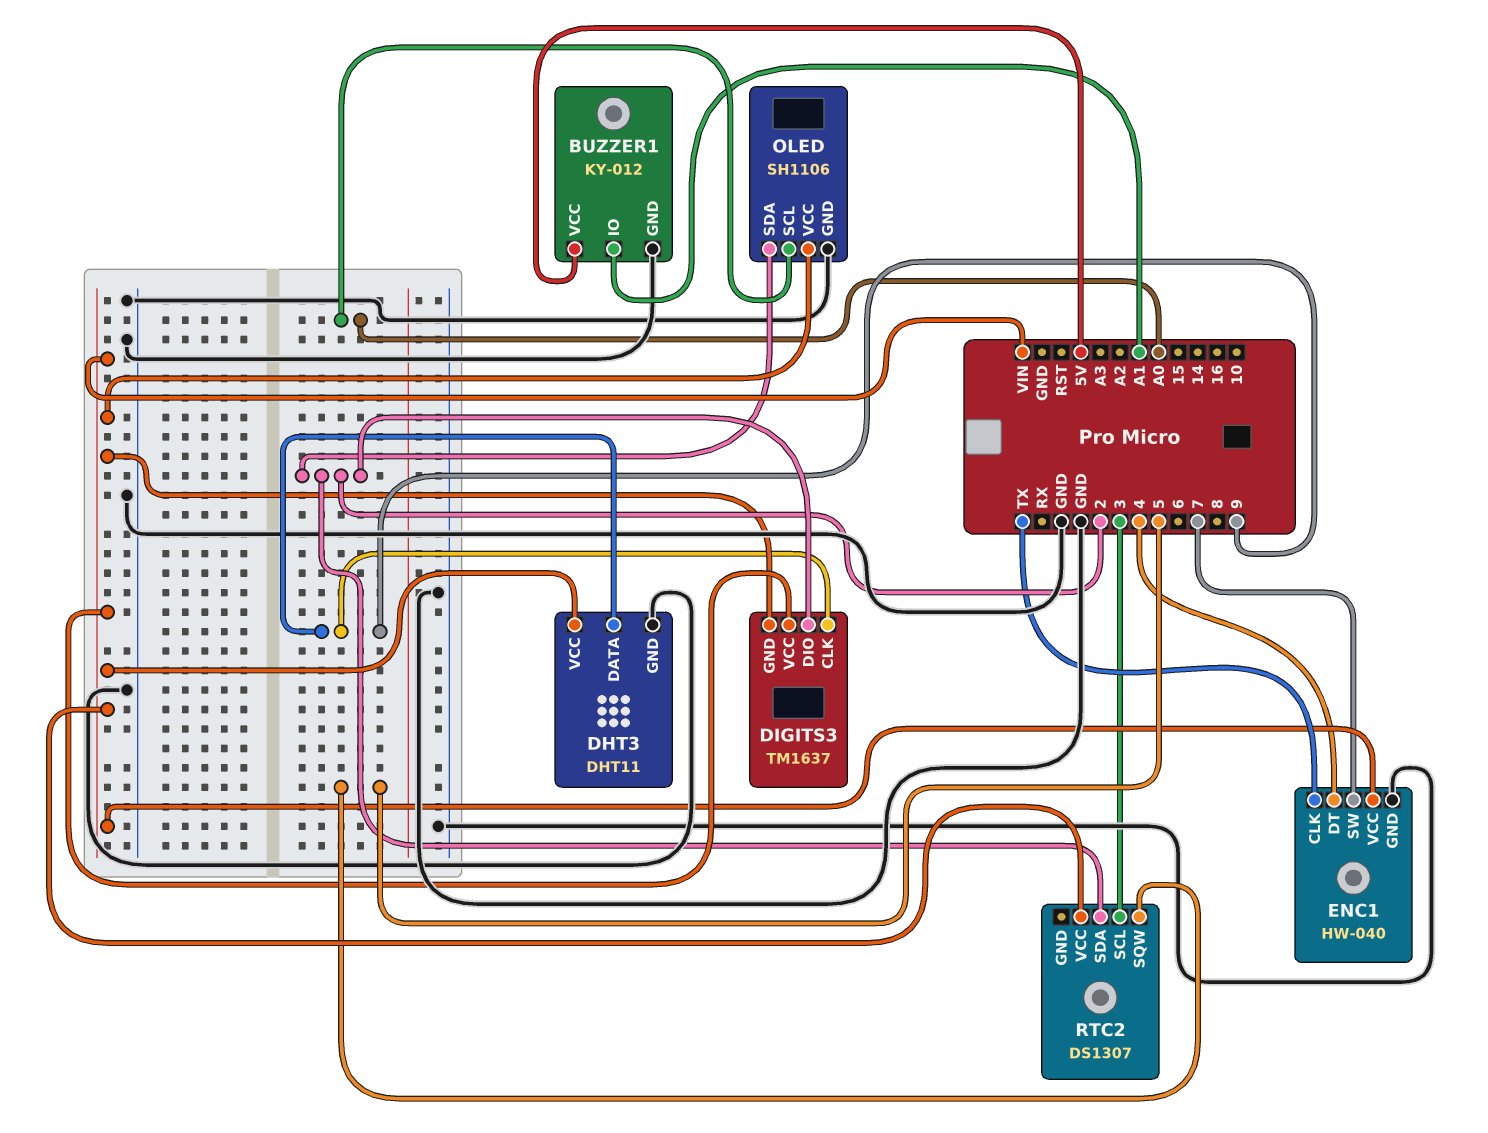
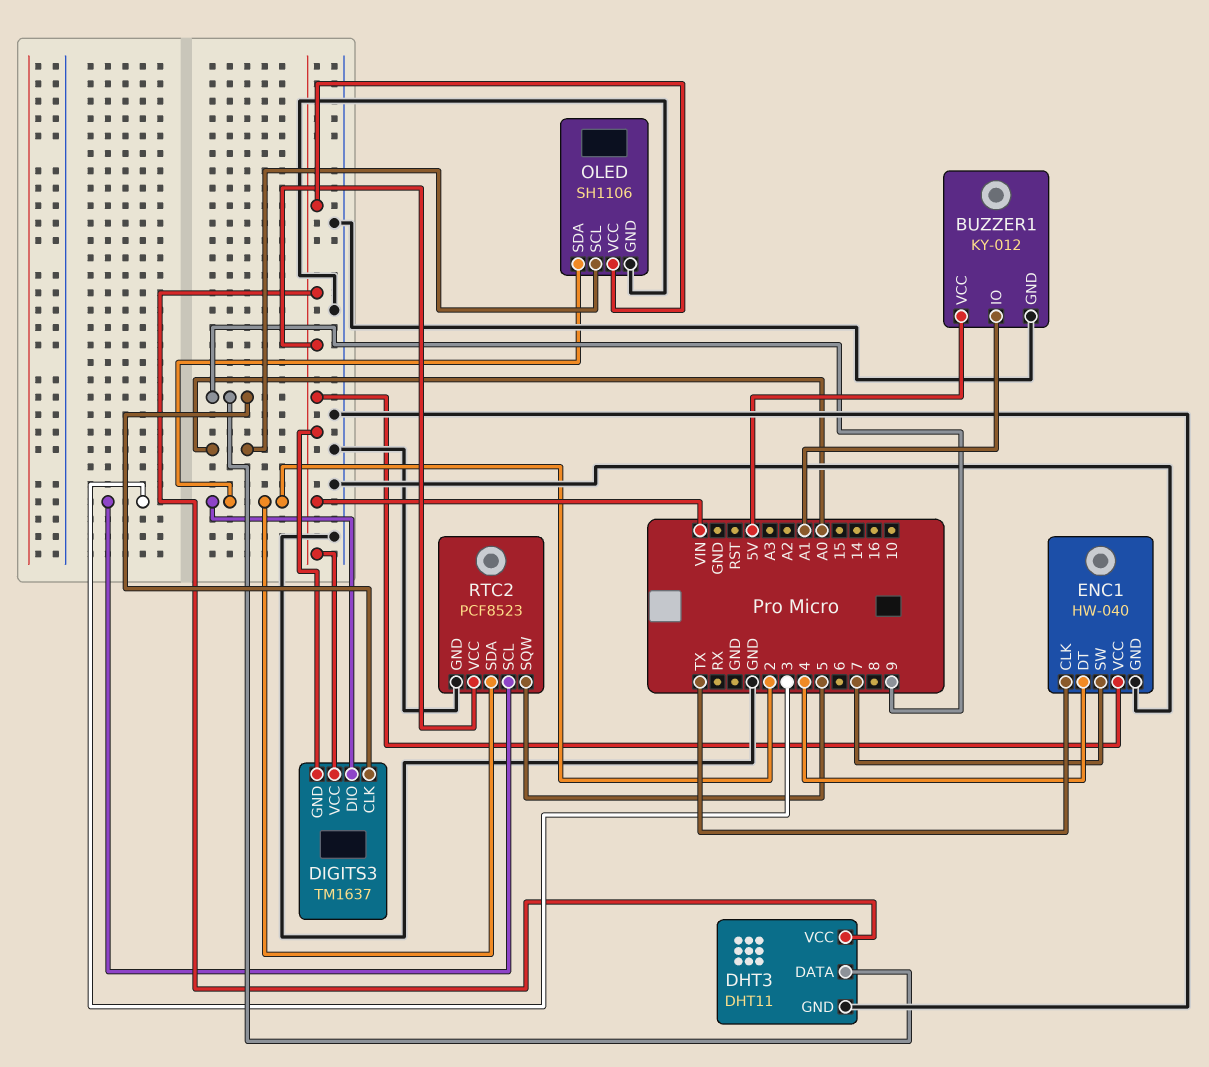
RTC2: DS1307 -> PCF8523
RTC2 pin GND: none -> GND

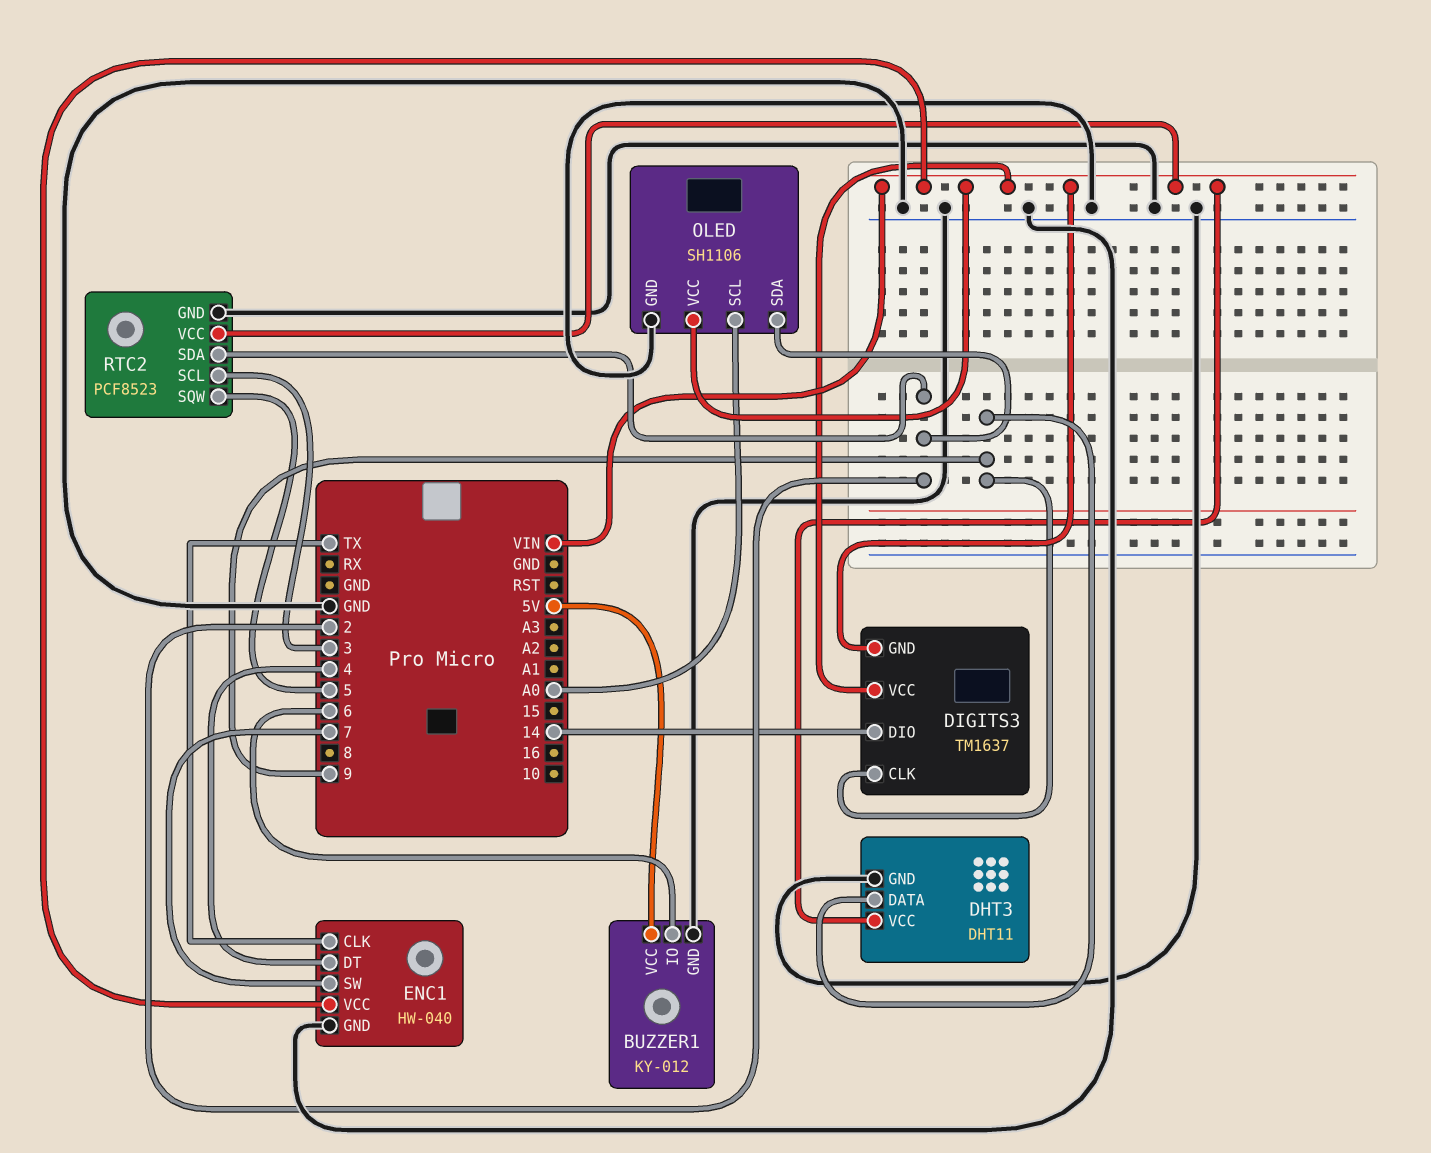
BUZZER1 pin IO: A1 -> 6
DIGITS3 pin DIO: 2 -> 14

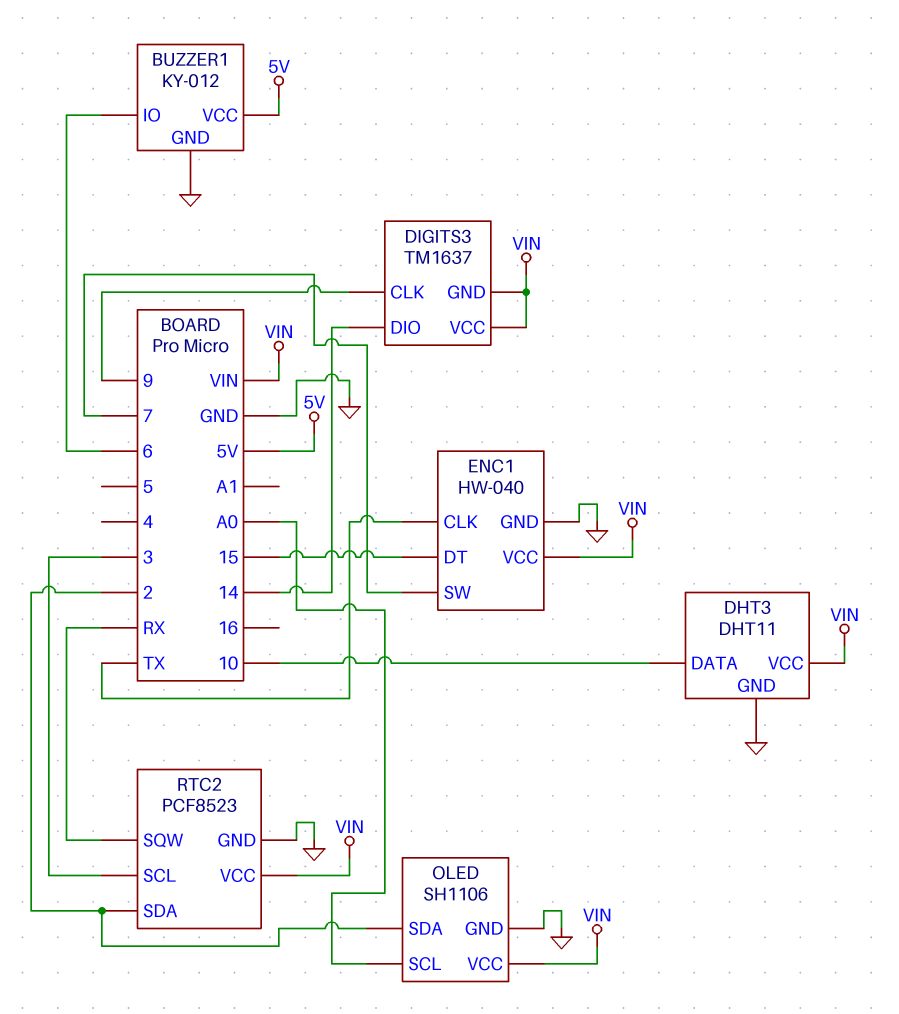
DHT3 pin DATA: 9 -> 10
ENC1 pin DT: 4 -> 15
RTC2 pin SQW: 5 -> RX

